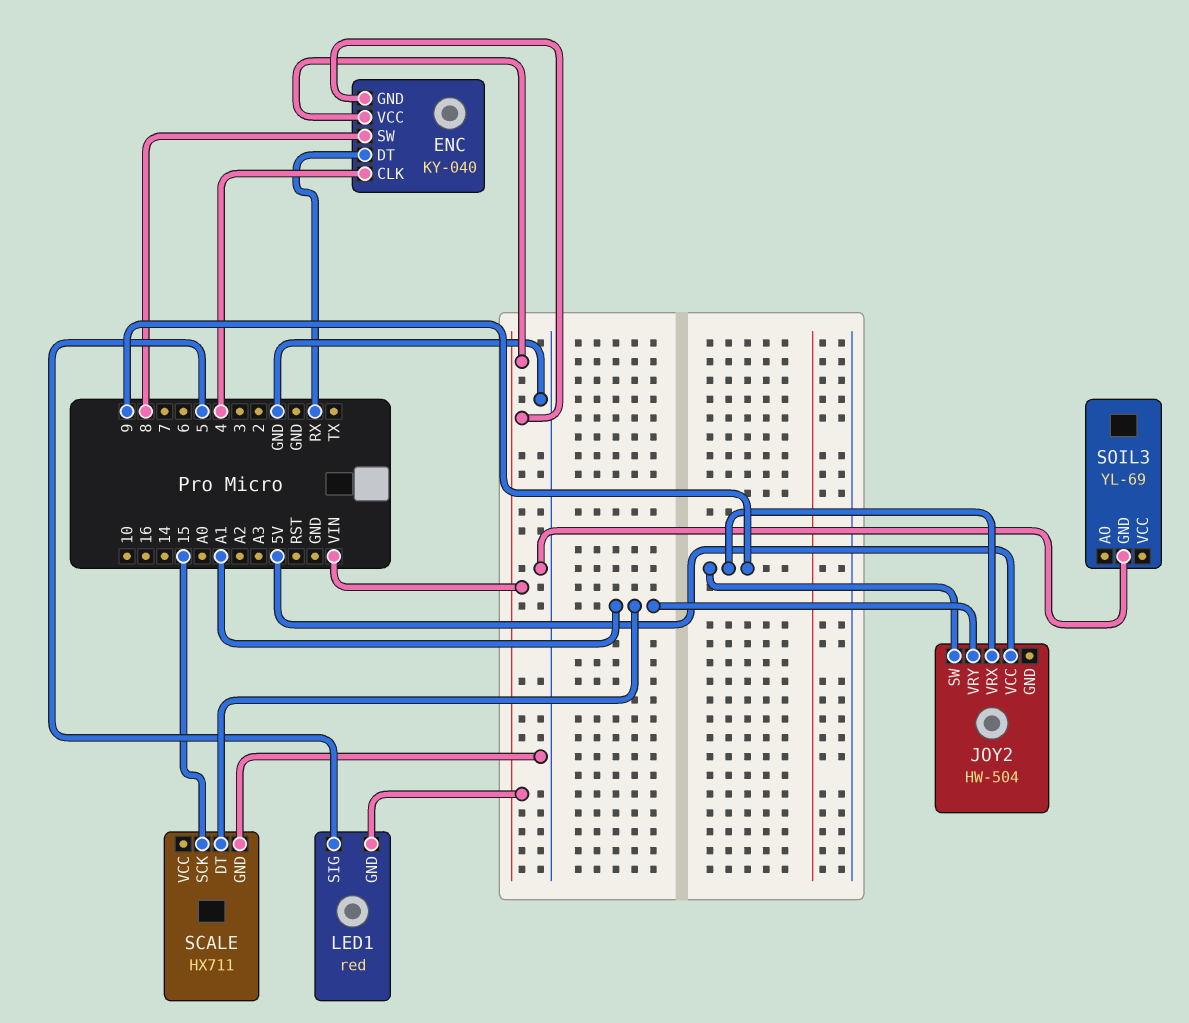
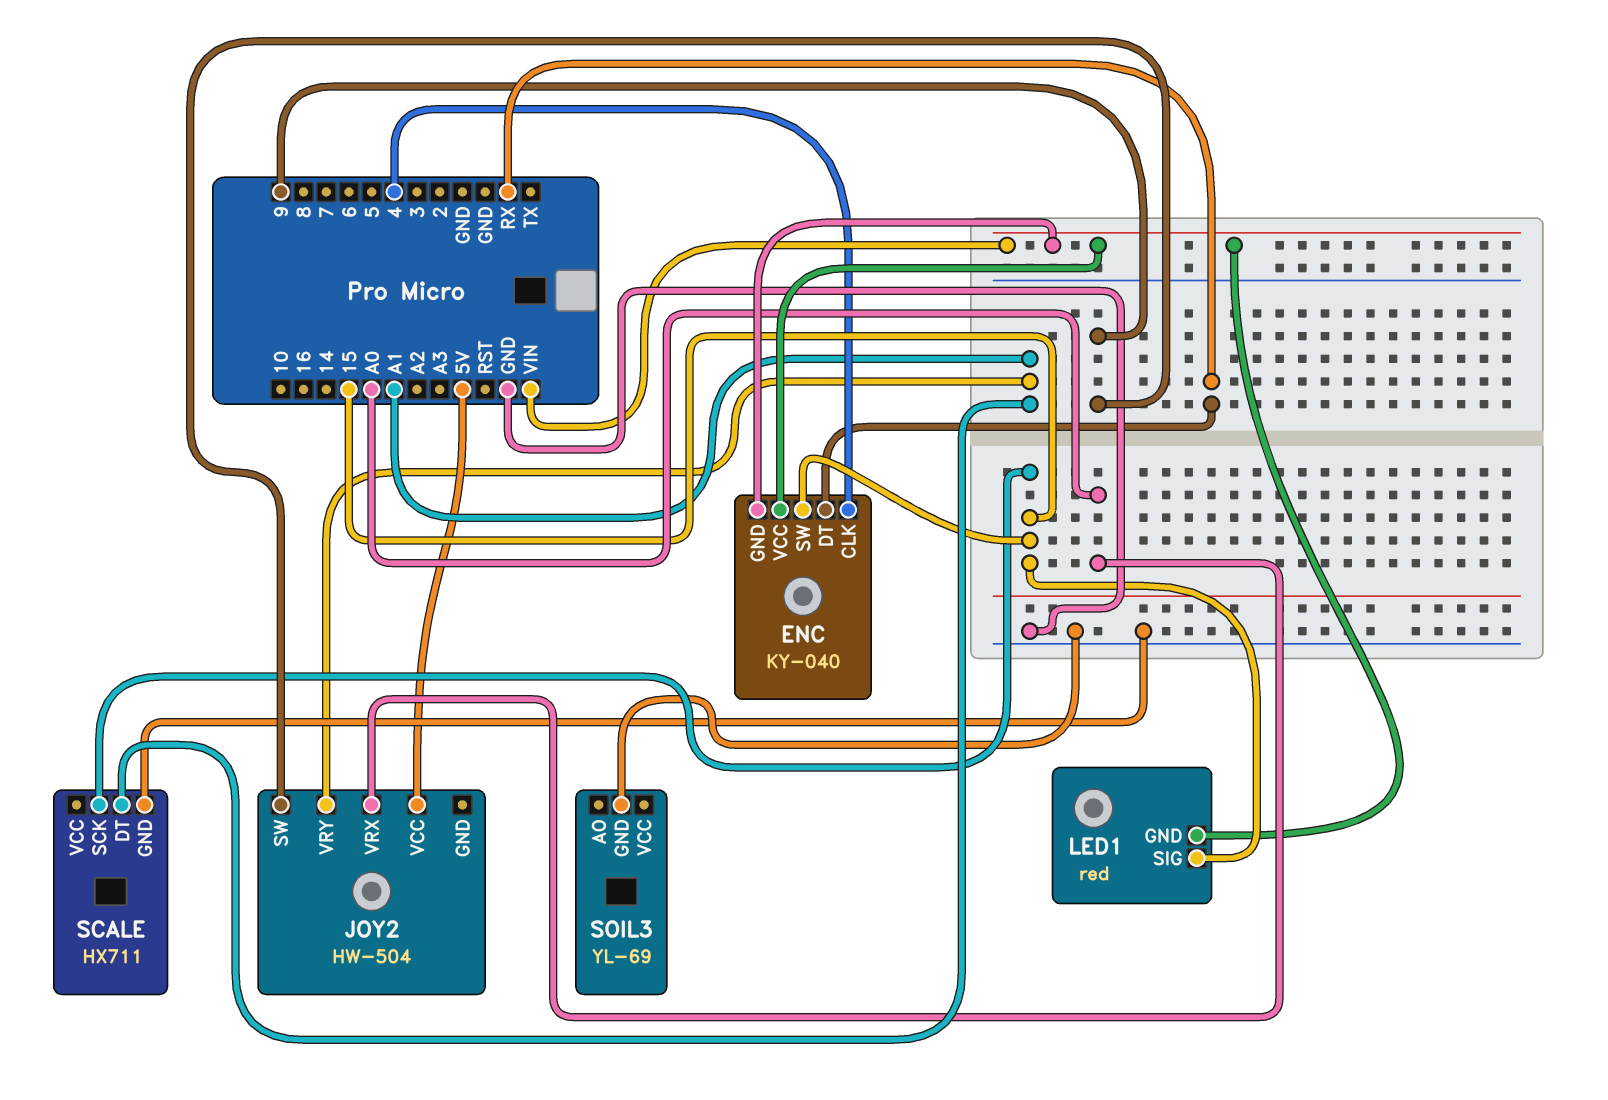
ENC pin SW: 8 -> 15
JOY2 pin VRX: 9 -> A0
LED1 pin SIG: 5 -> 15

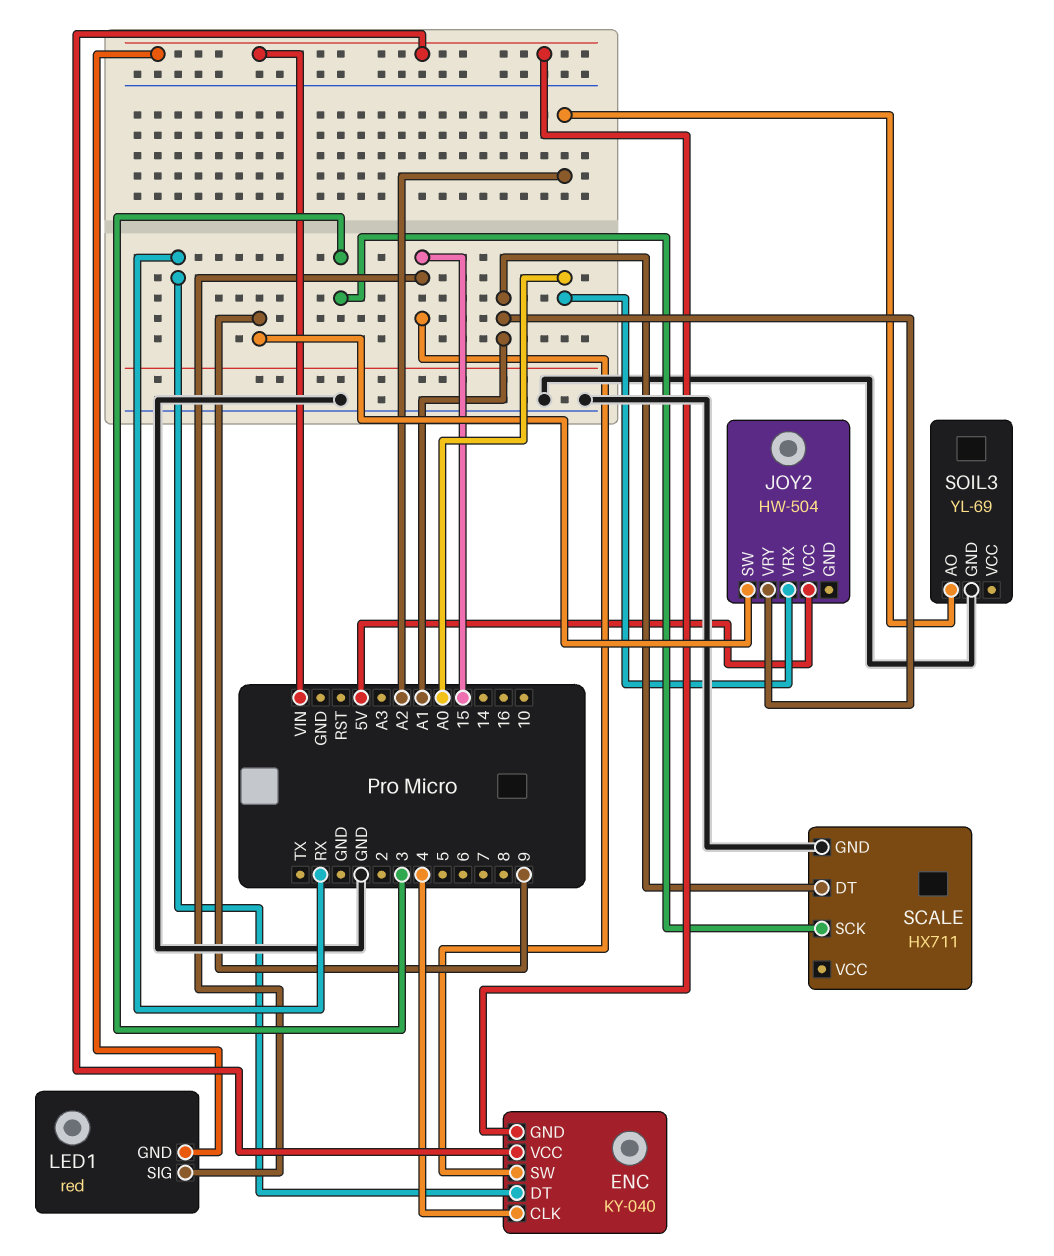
SCALE pin SCK: 15 -> 3
SOIL3 pin AO: none -> A2

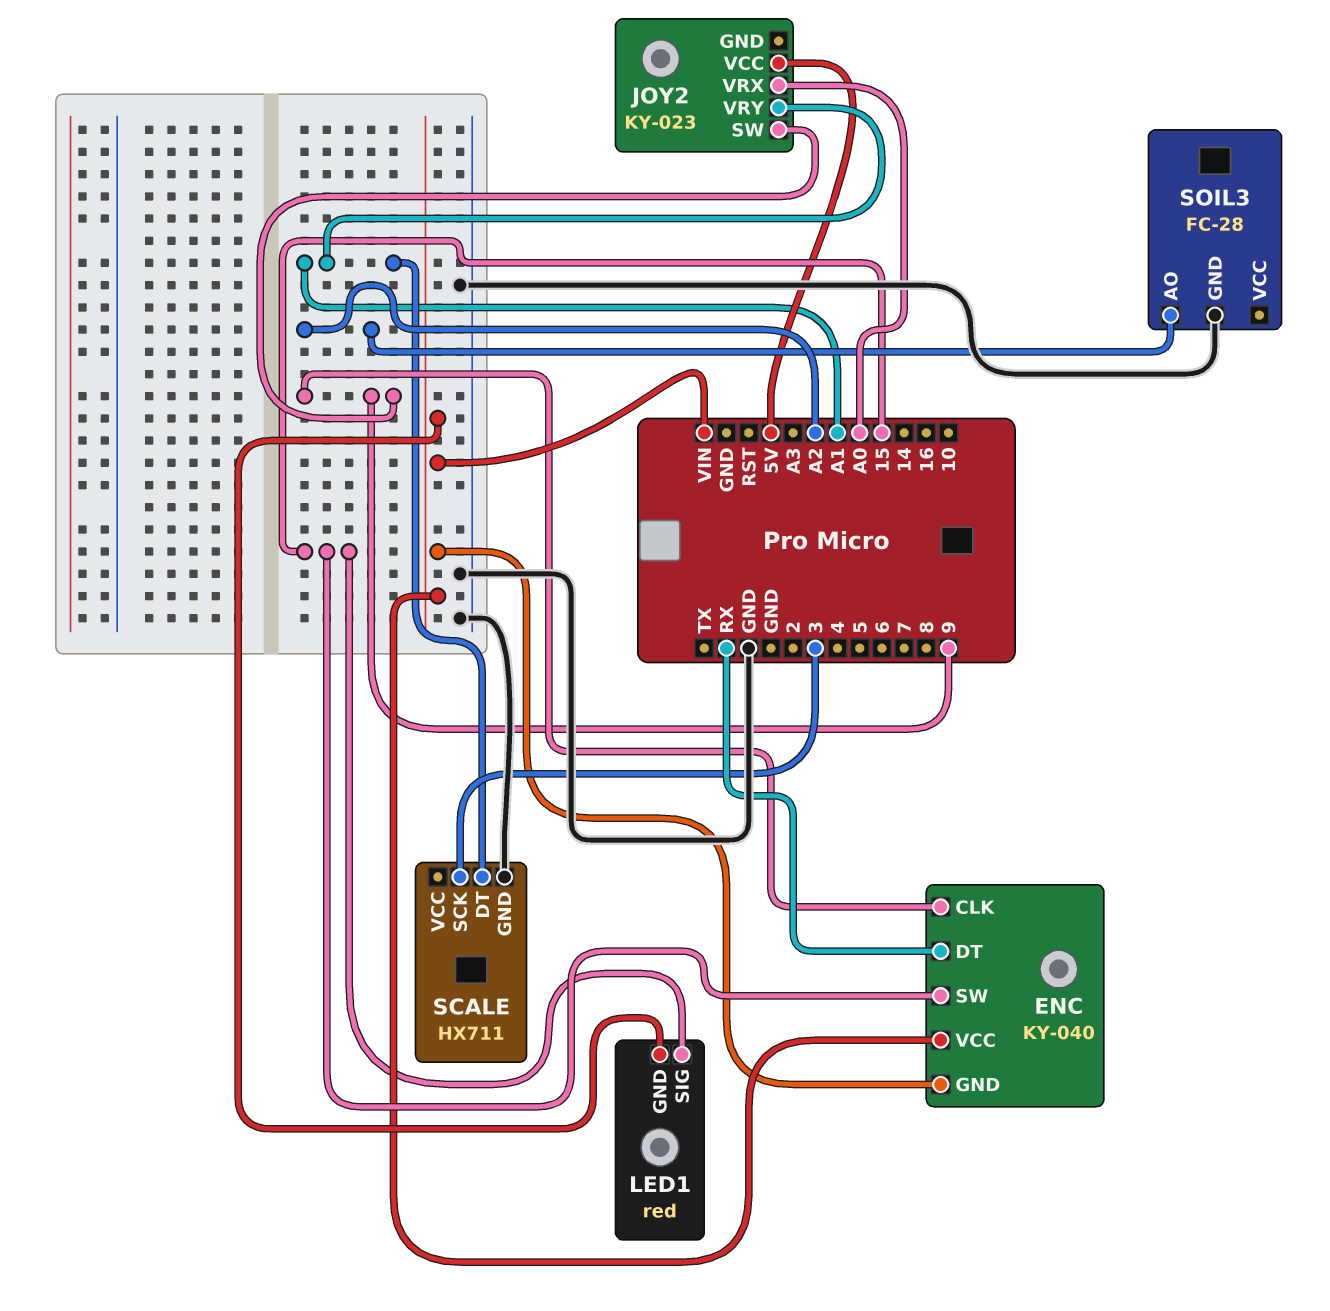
ENC pin CLK: 4 -> 9
JOY2: HW-504 -> KY-023
SOIL3: YL-69 -> FC-28

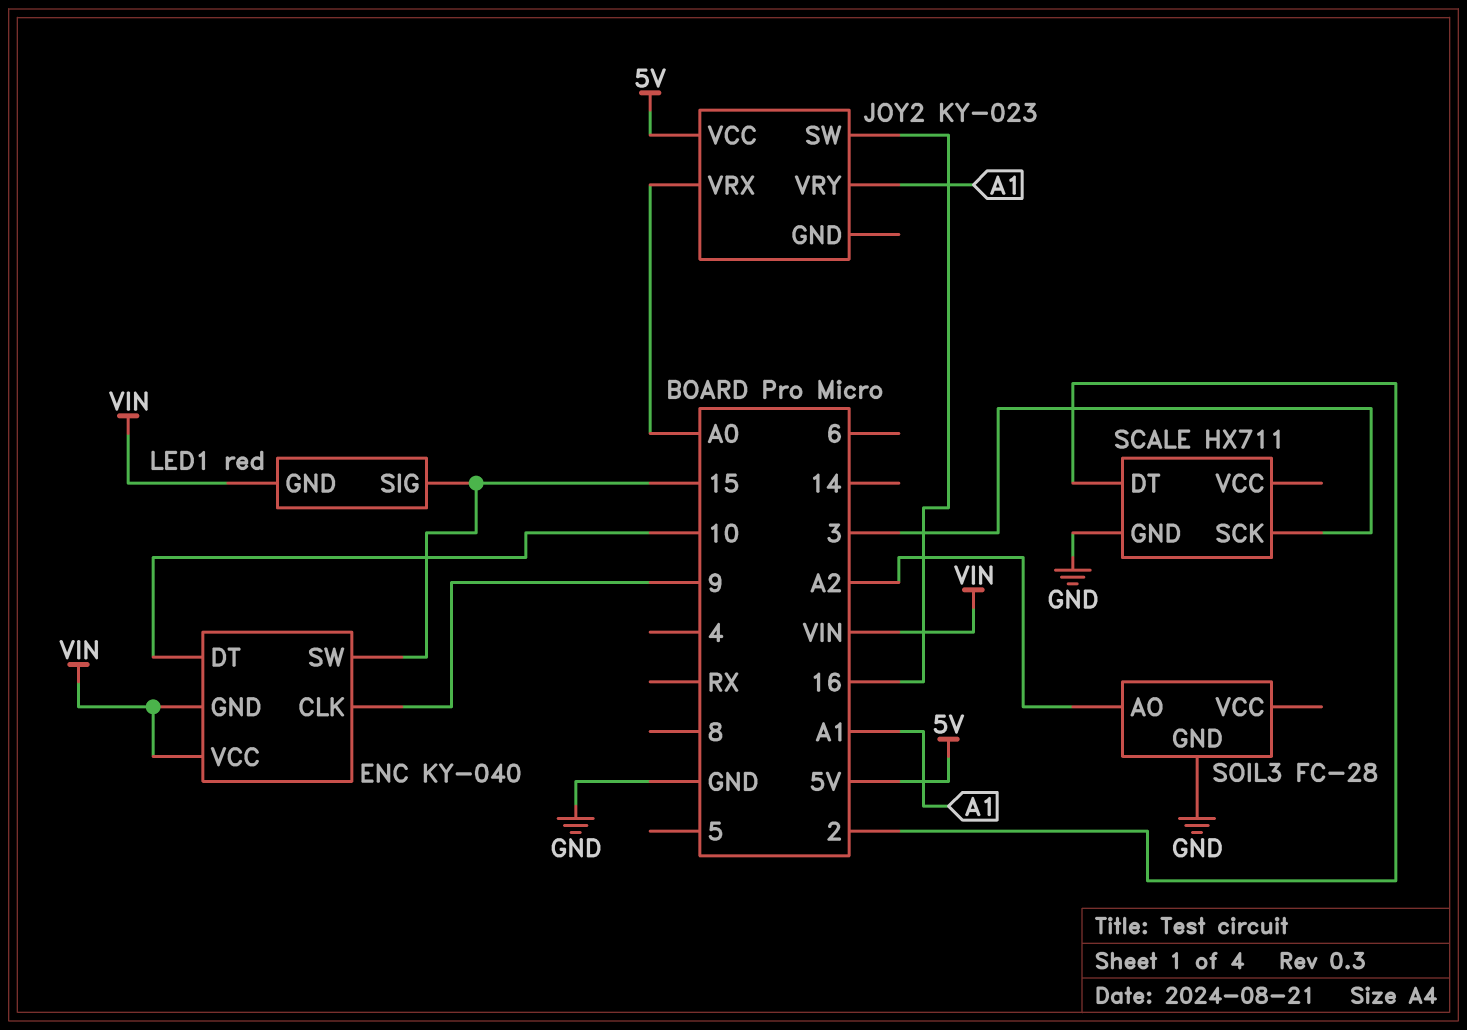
ENC pin DT: RX -> 10
JOY2 pin SW: 9 -> 16
SCALE pin DT: A1 -> 2

